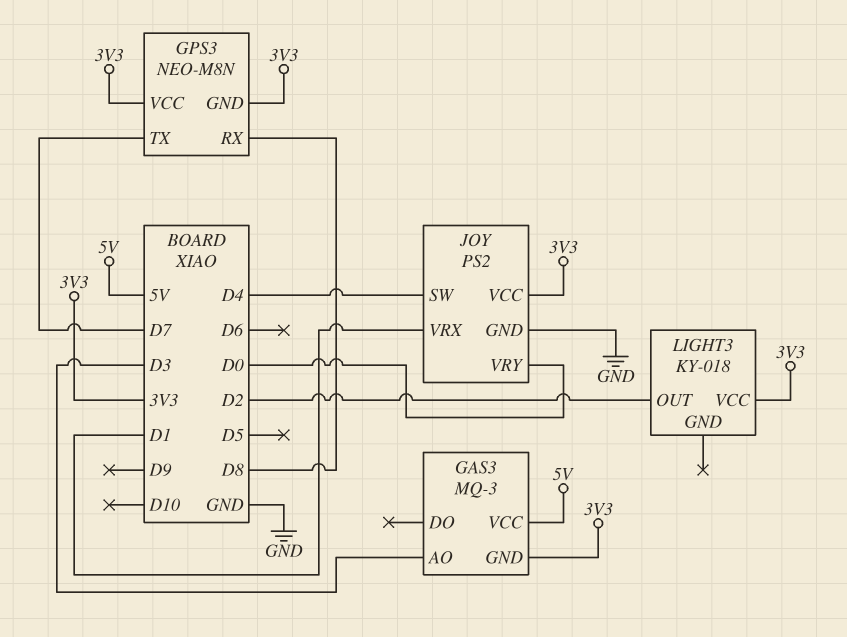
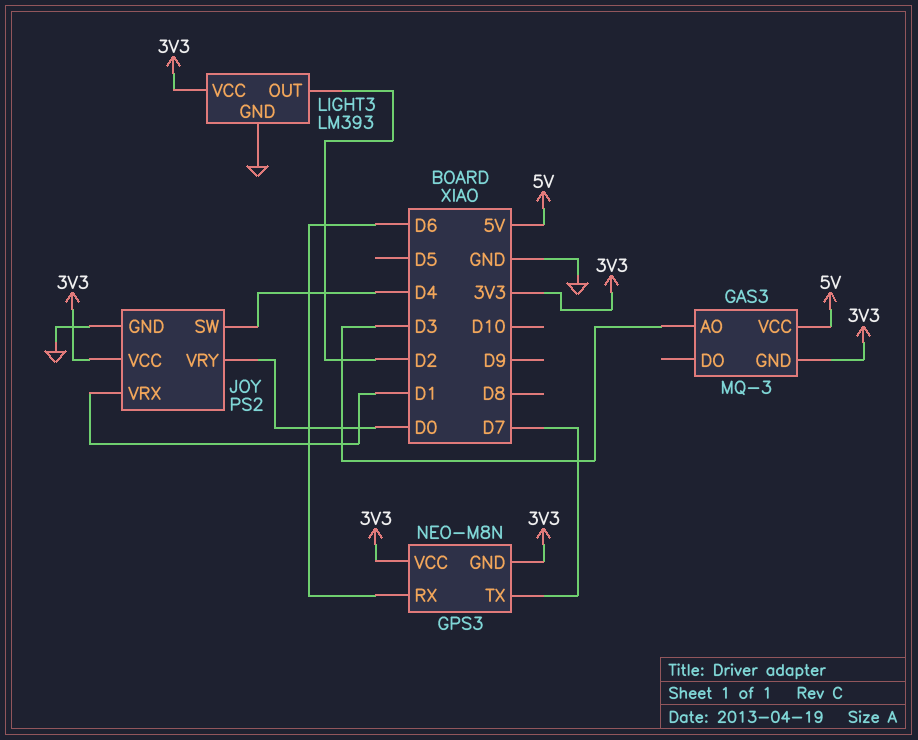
GPS3 pin RX: D8 -> D6
LIGHT3: KY-018 -> LM393
LIGHT3 pin GND: none -> GND

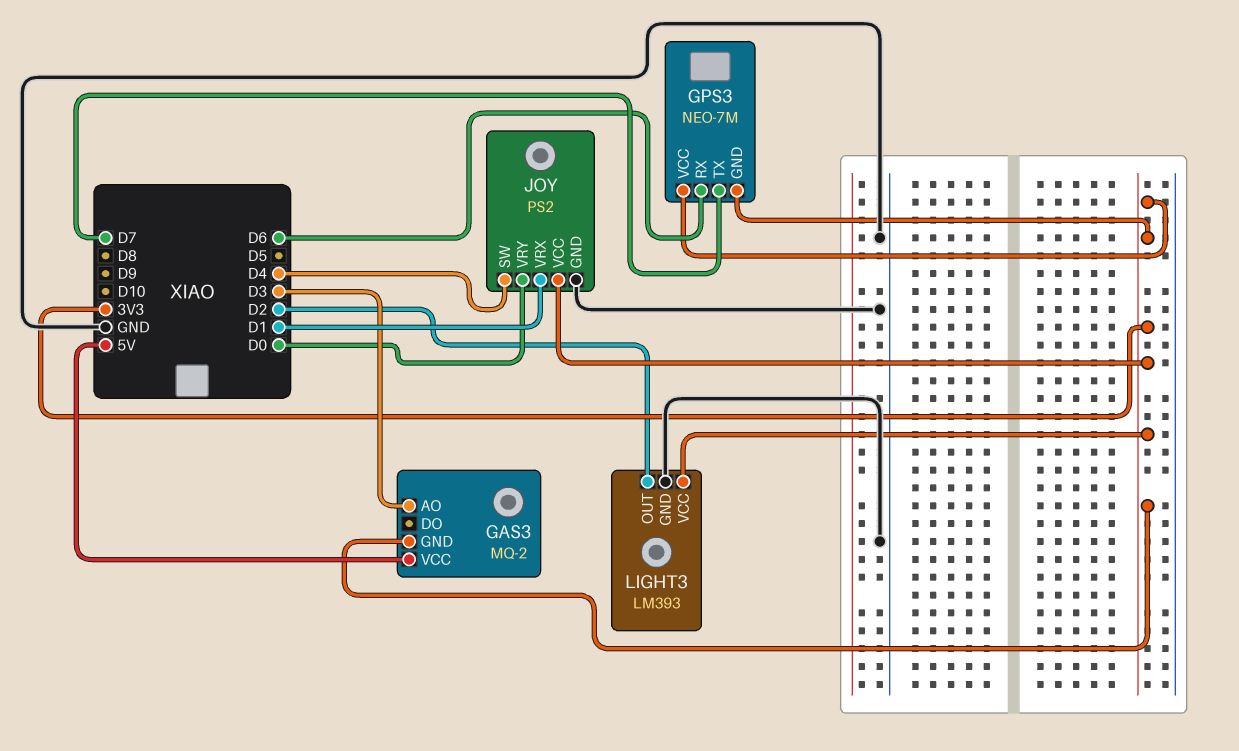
GAS3: MQ-3 -> MQ-2
GPS3: NEO-M8N -> NEO-7M

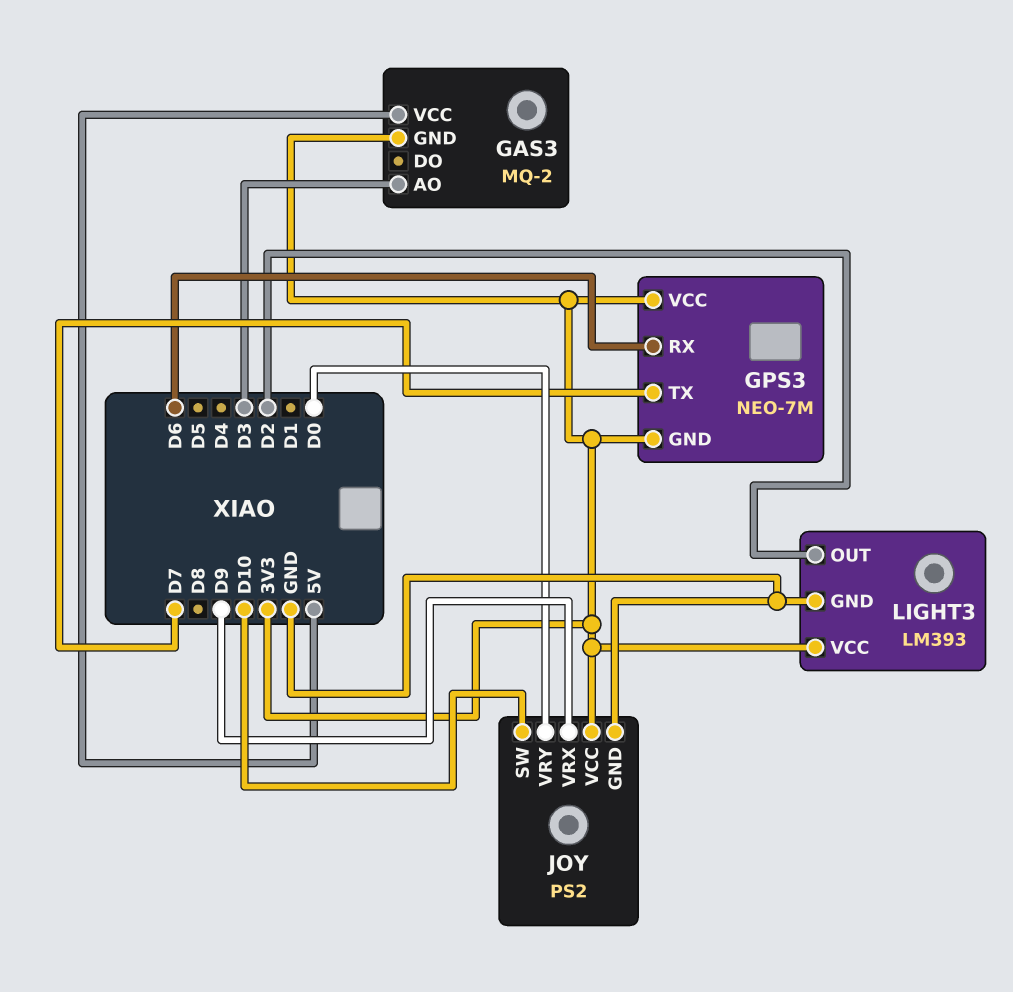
JOY pin SW: D4 -> D10
JOY pin VRX: D1 -> D9

